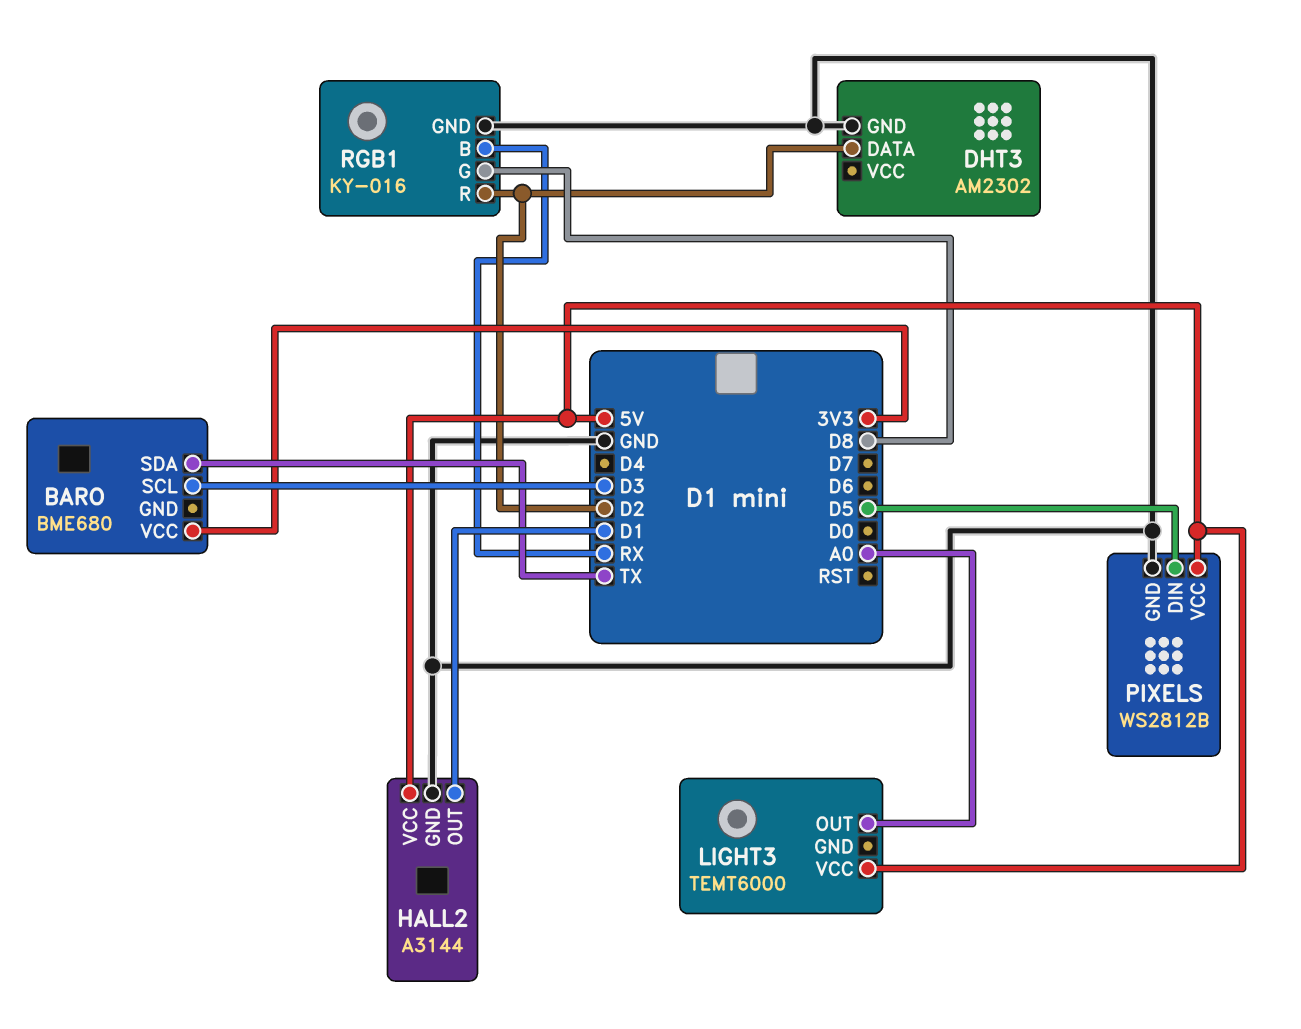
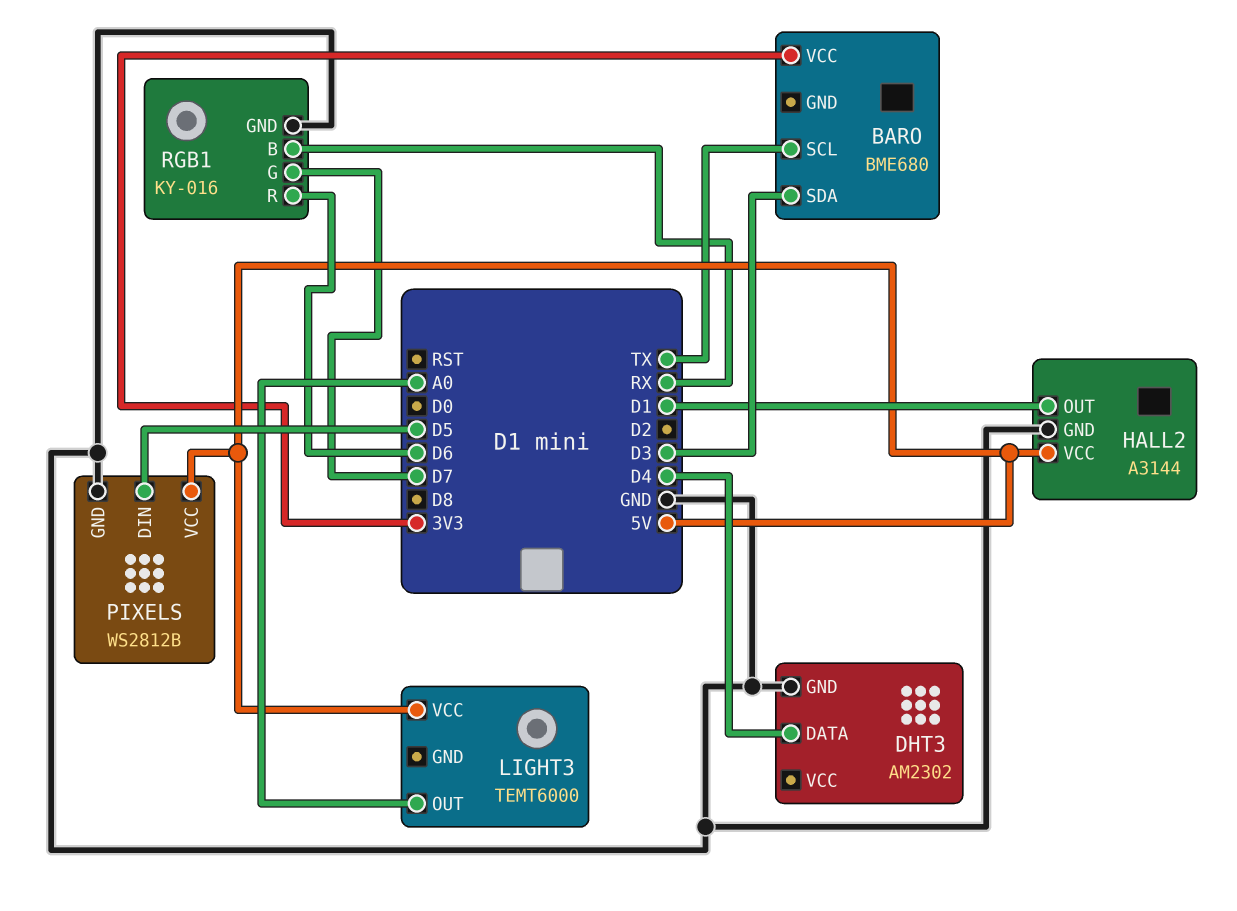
BARO pin SCL: D3 -> TX
BARO pin SDA: TX -> D3
DHT3 pin DATA: D2 -> D4
RGB1 pin G: D8 -> D7
RGB1 pin R: D2 -> D6

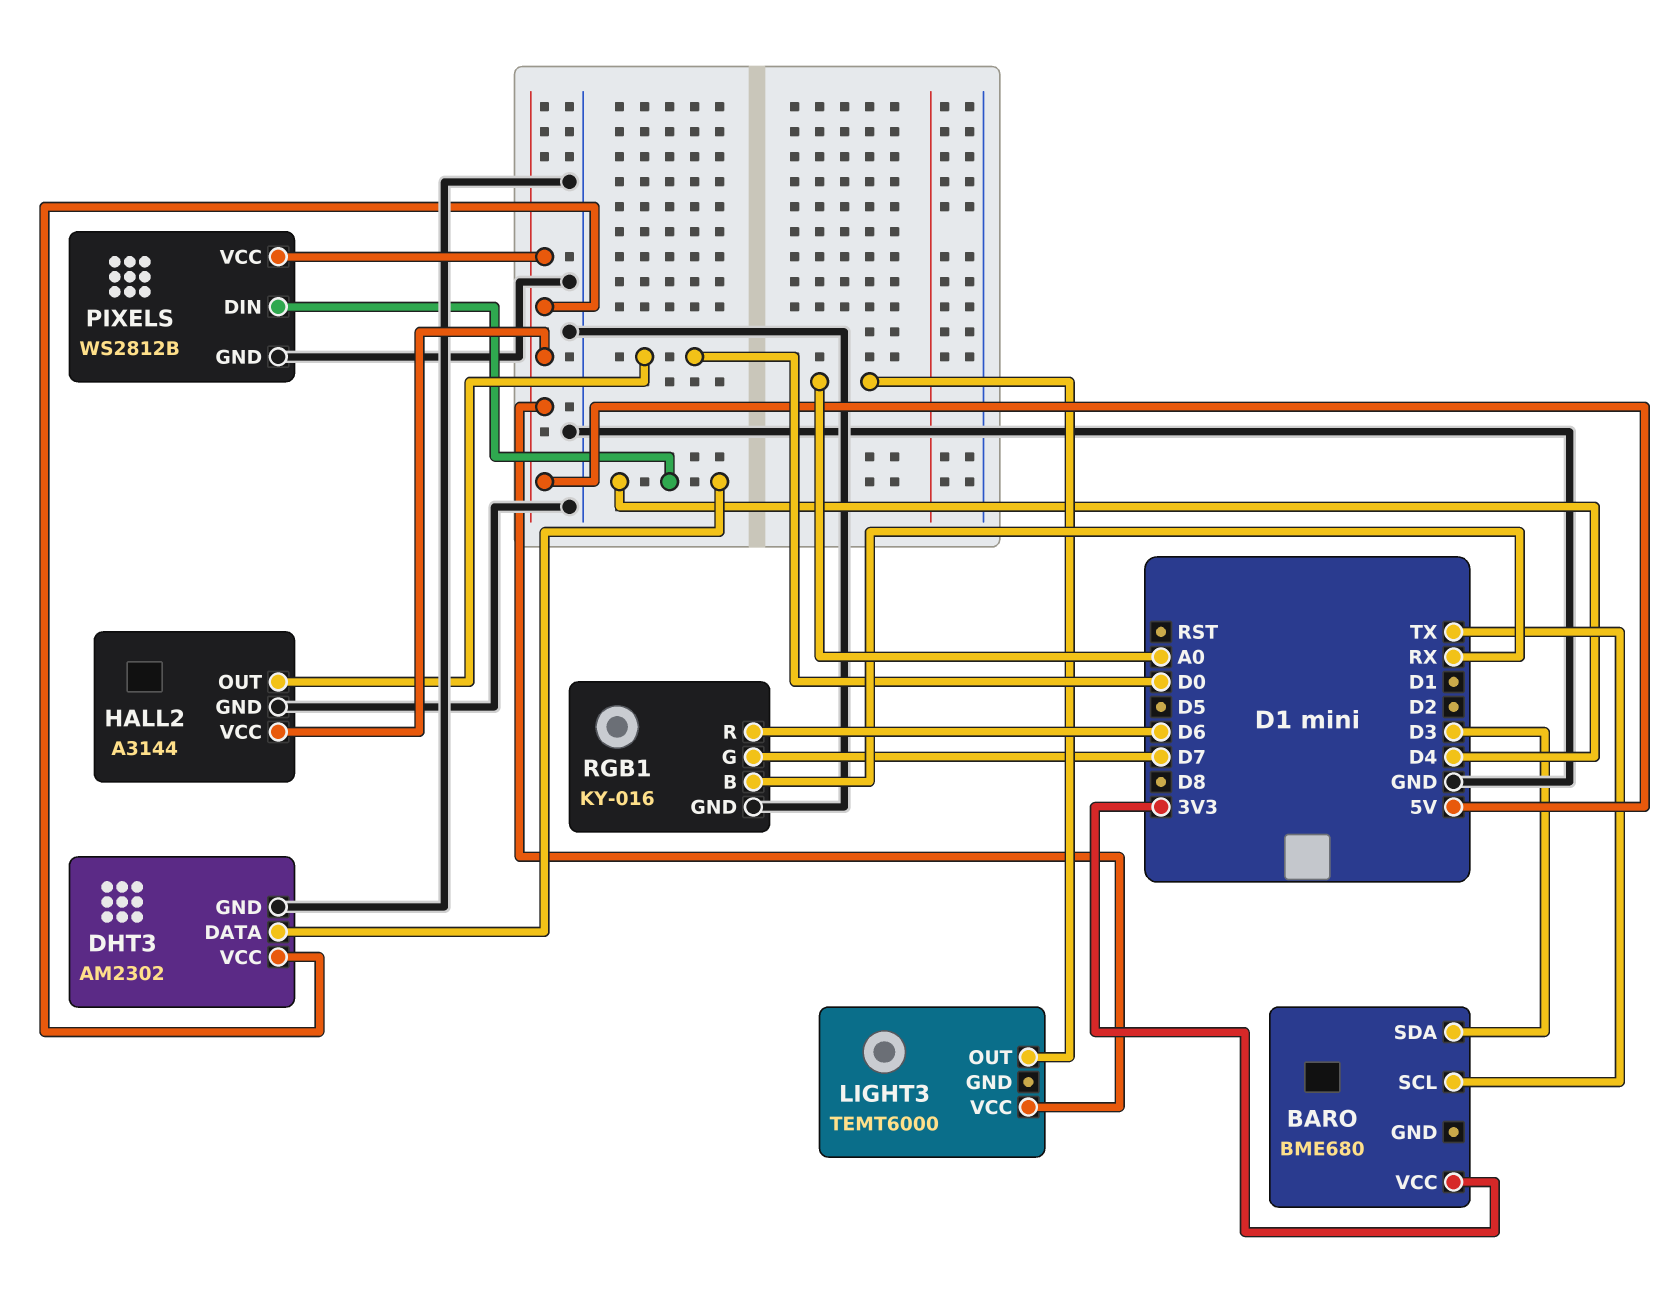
DHT3 pin VCC: none -> 5V
HALL2 pin OUT: D1 -> D0
PIXELS pin DIN: D5 -> D4

